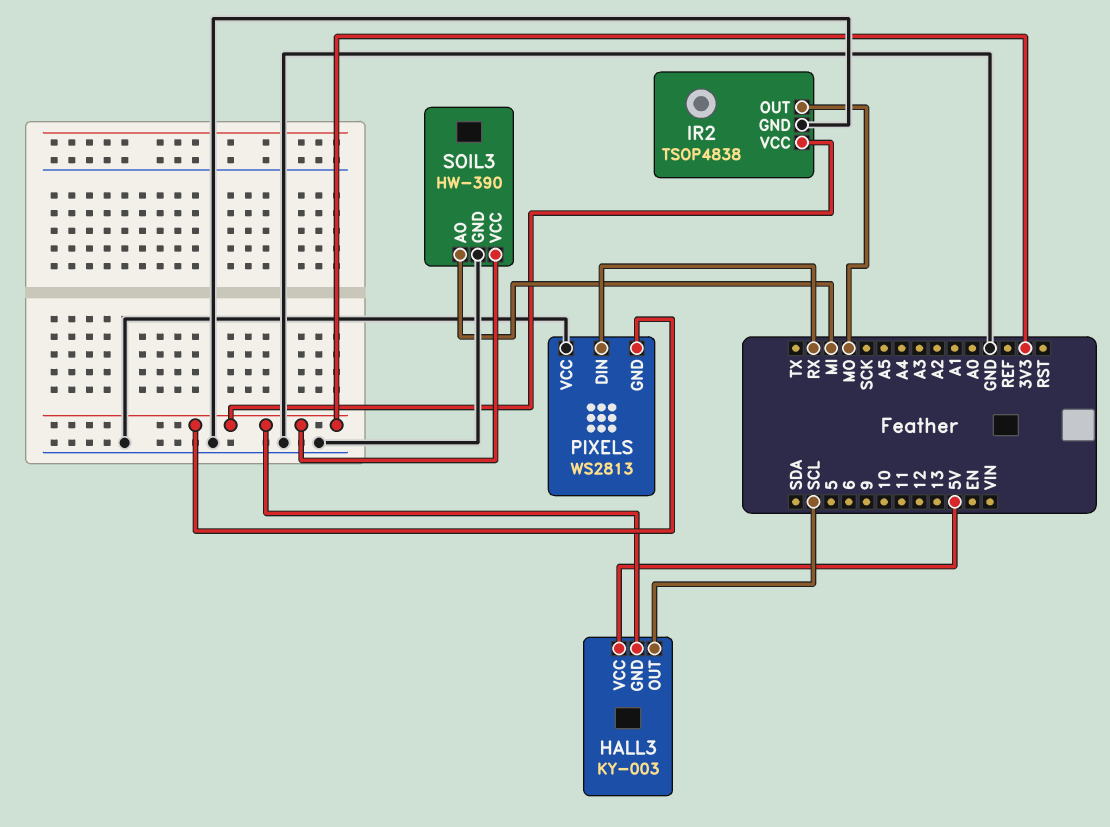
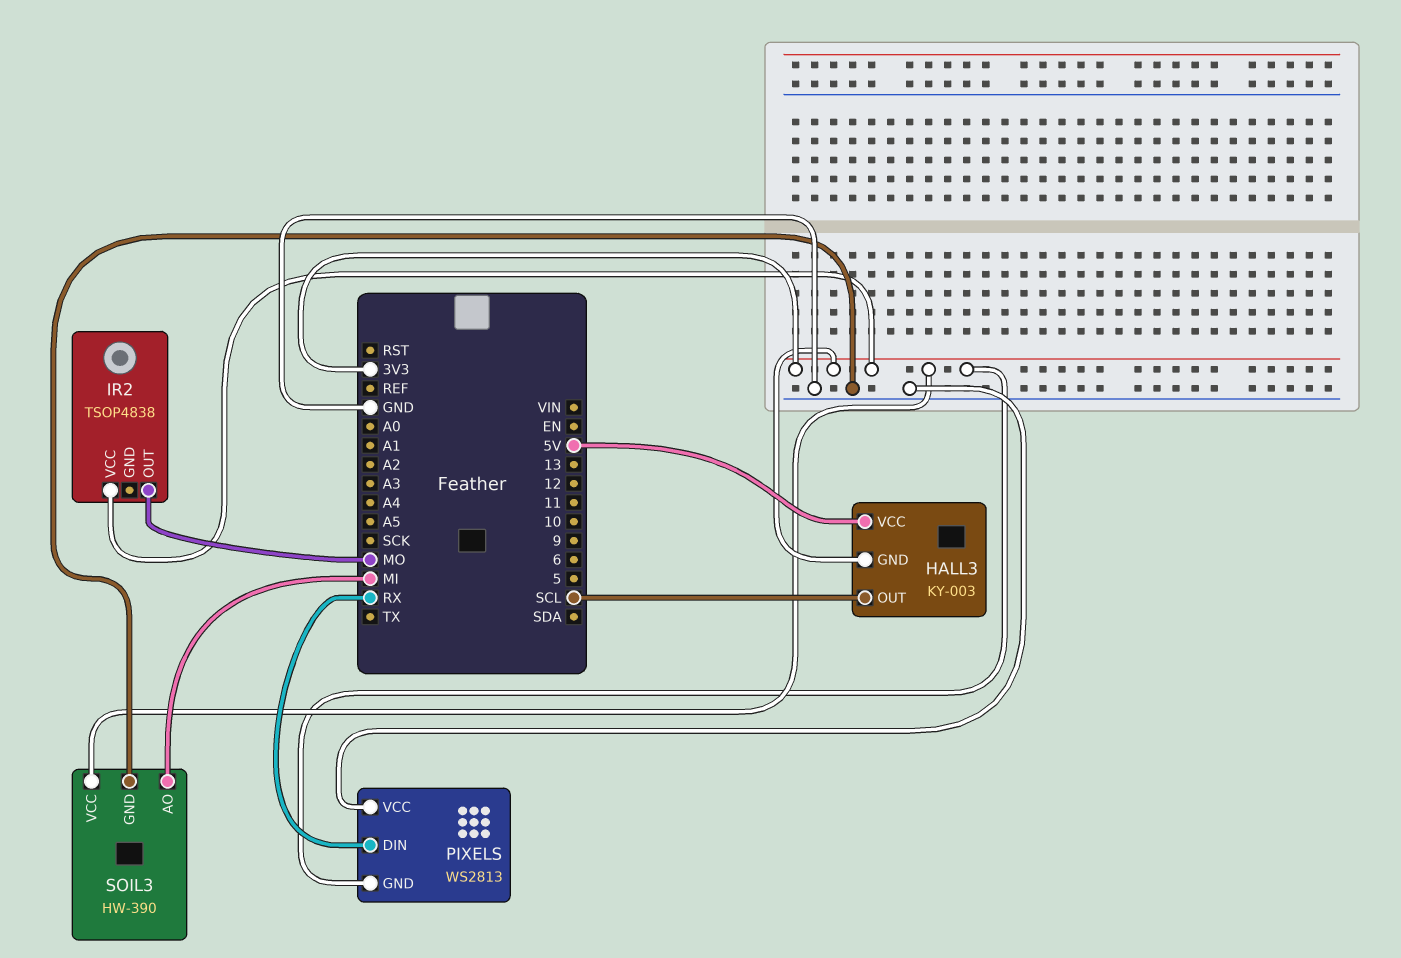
IR2 pin GND: GND -> none

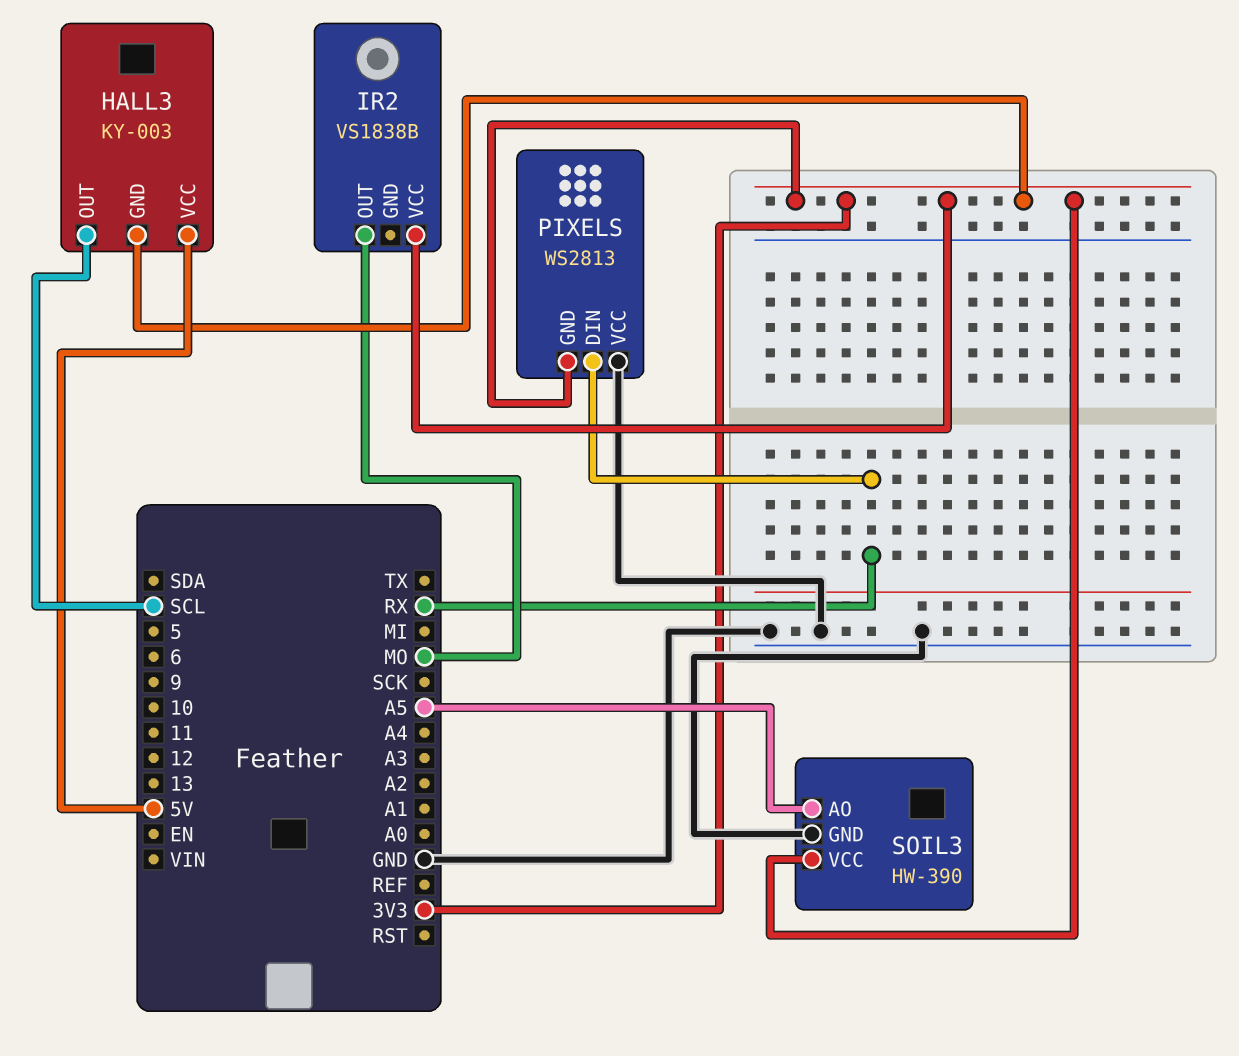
IR2: TSOP4838 -> VS1838B
SOIL3 pin AO: MI -> A5

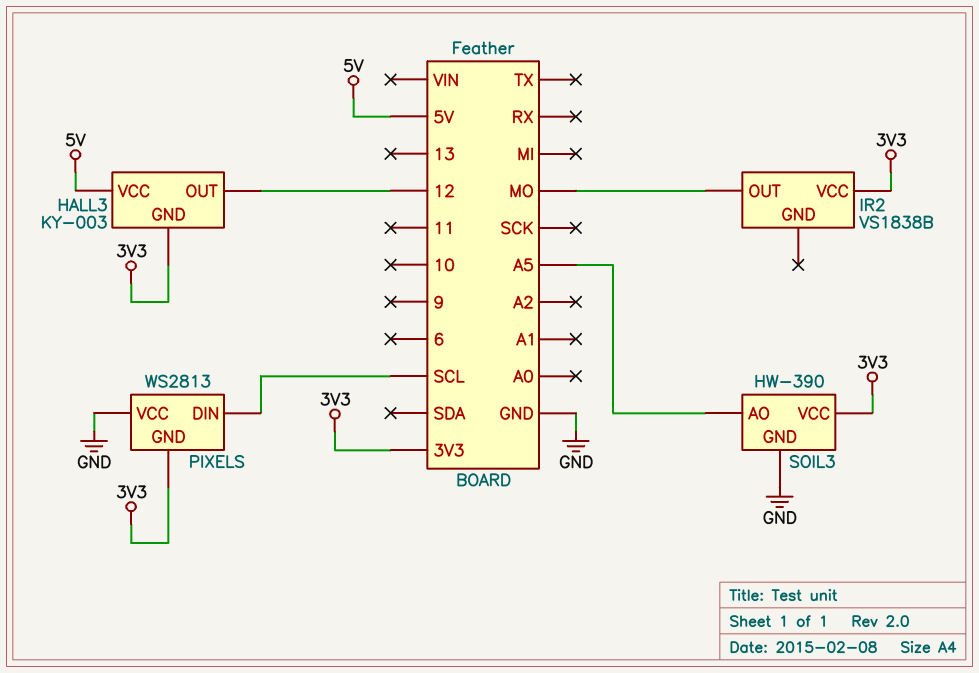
HALL3 pin OUT: SCL -> 12
PIXELS pin DIN: RX -> SCL

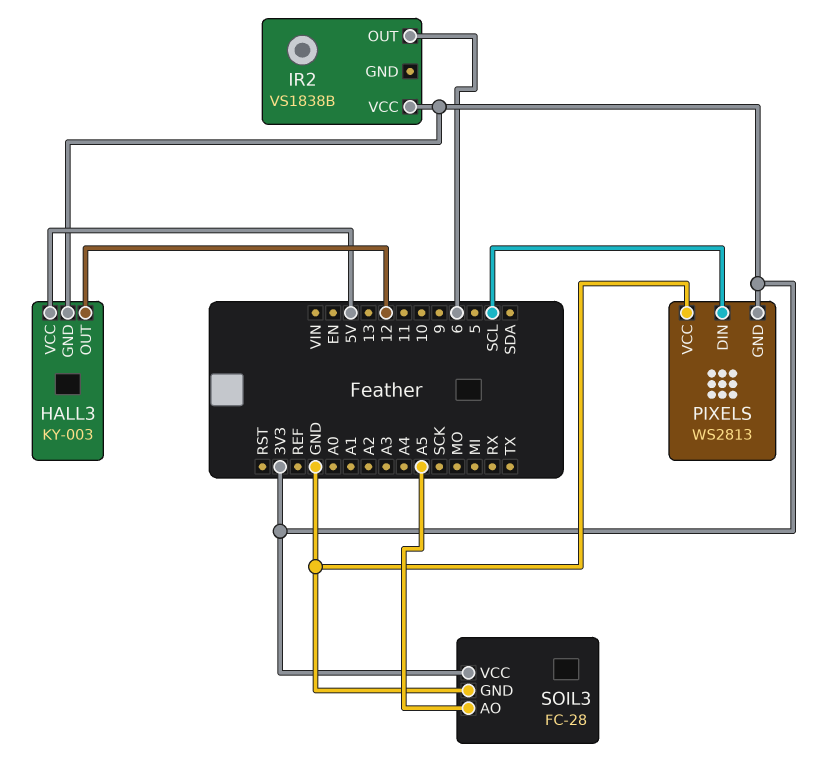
IR2 pin OUT: MO -> 6
SOIL3: HW-390 -> FC-28

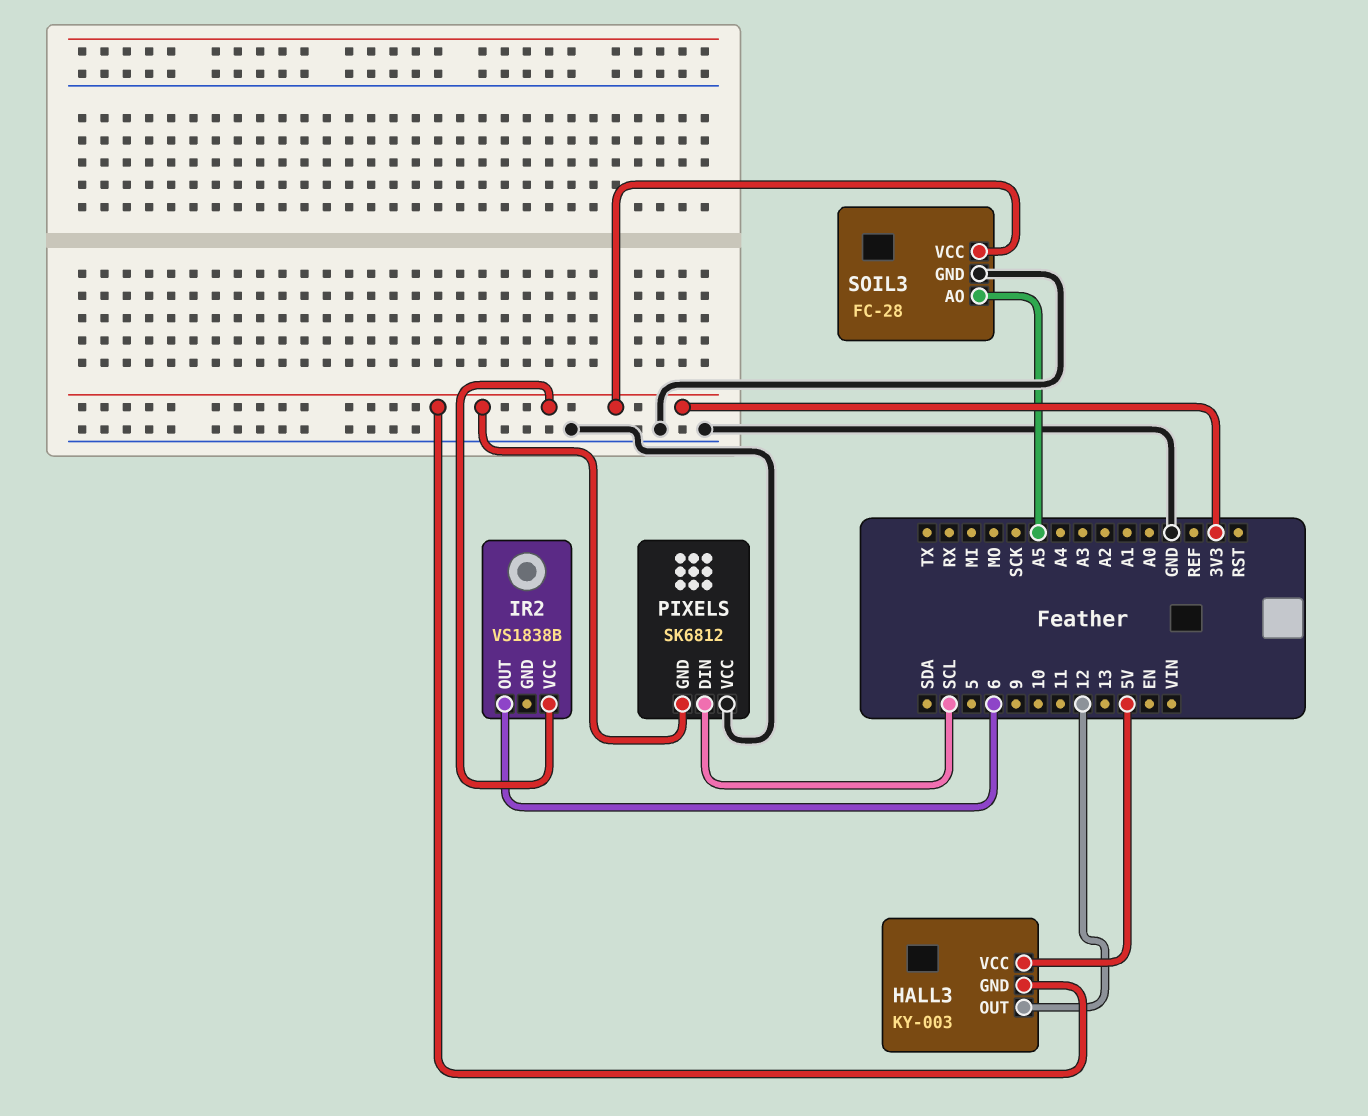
PIXELS: WS2813 -> SK6812

